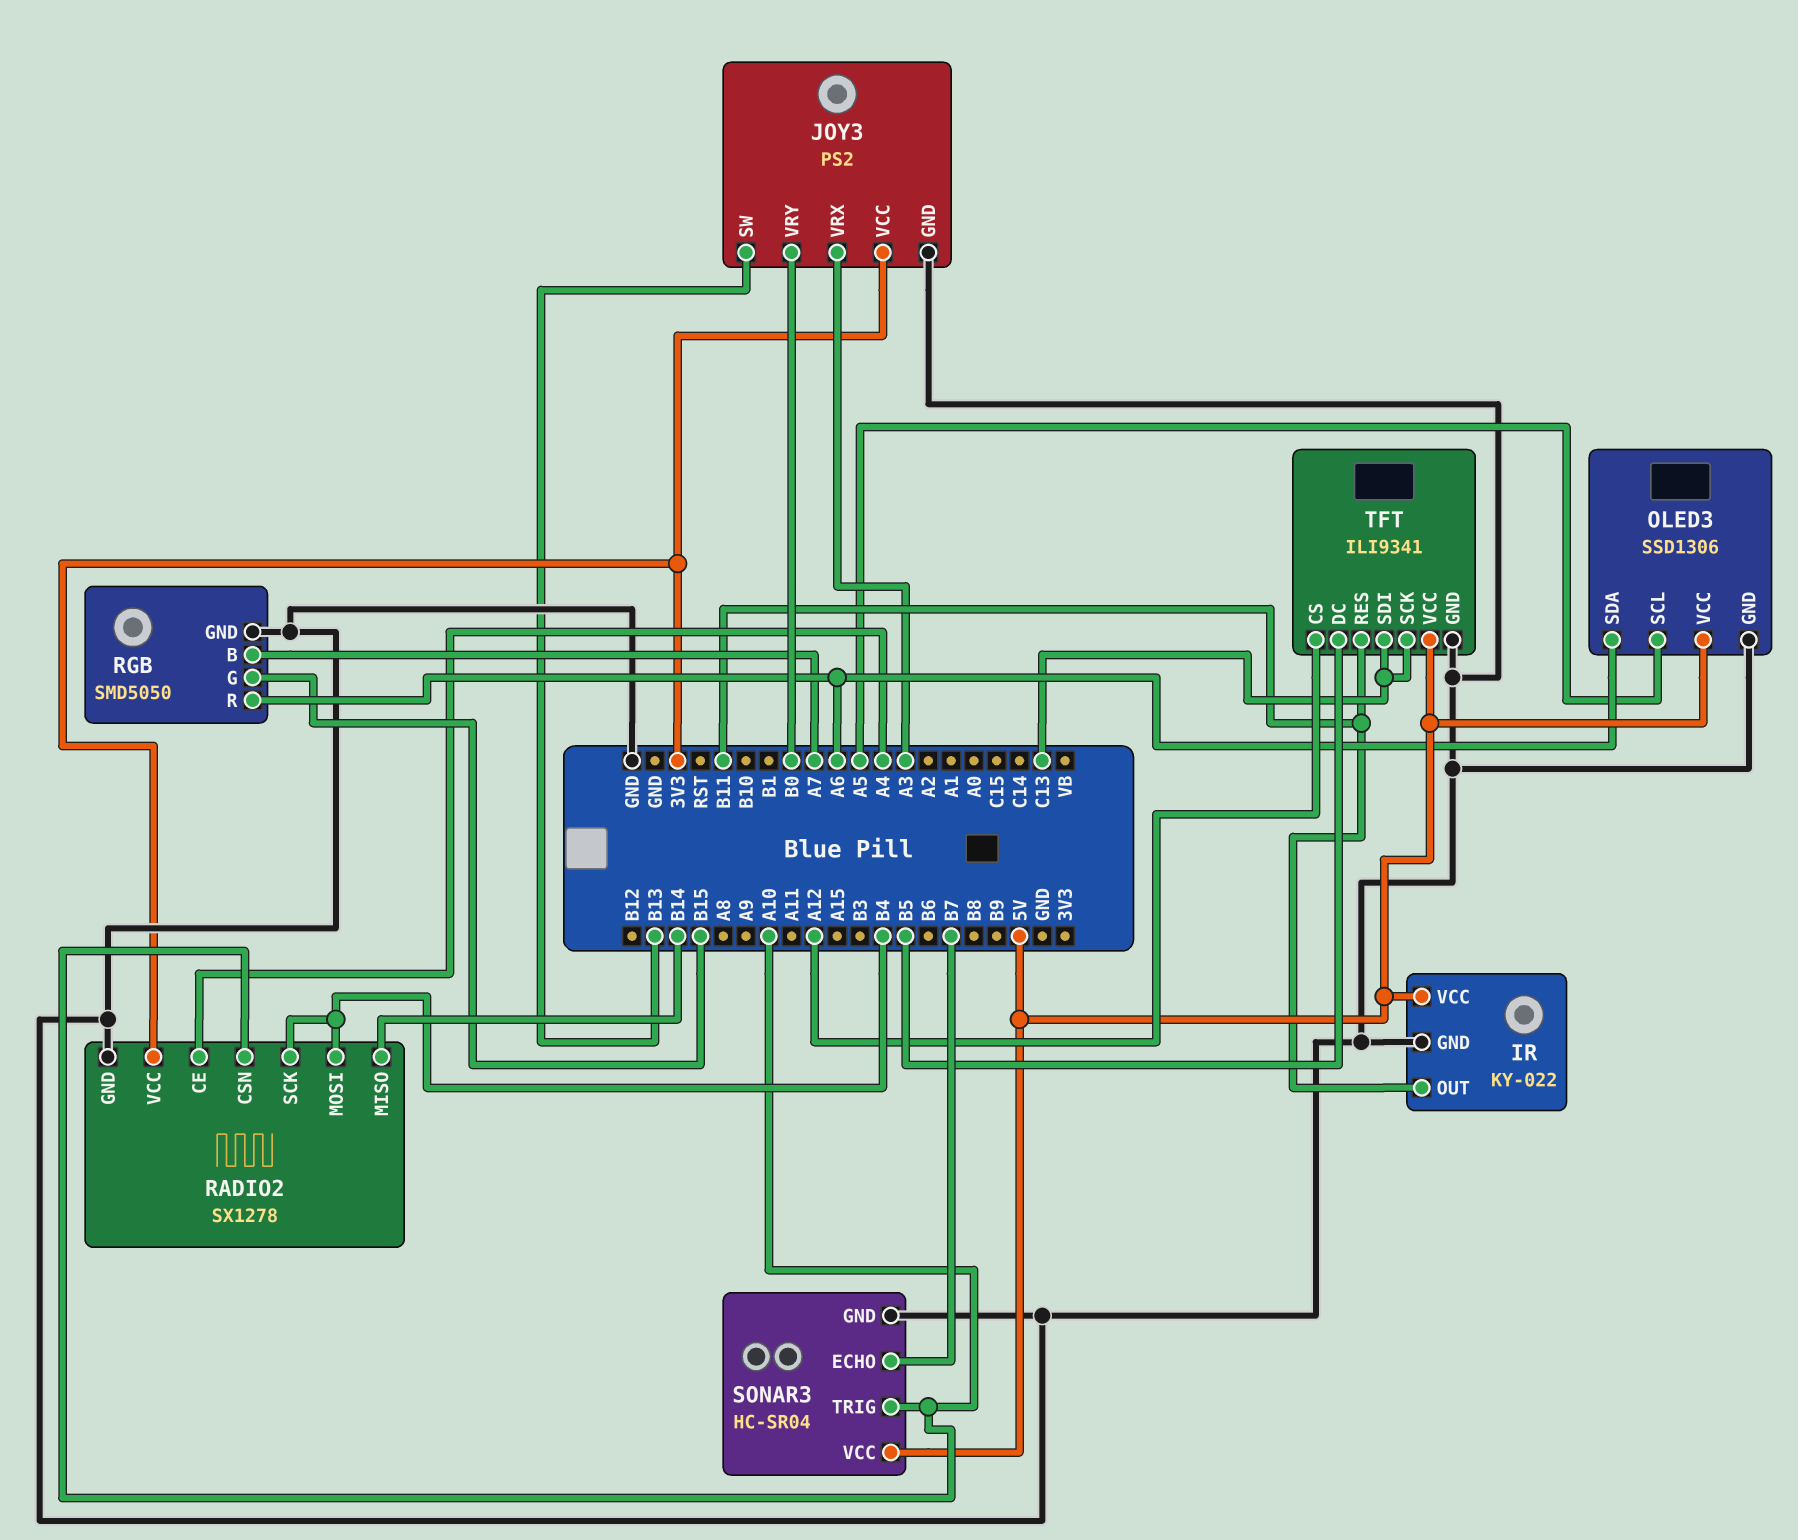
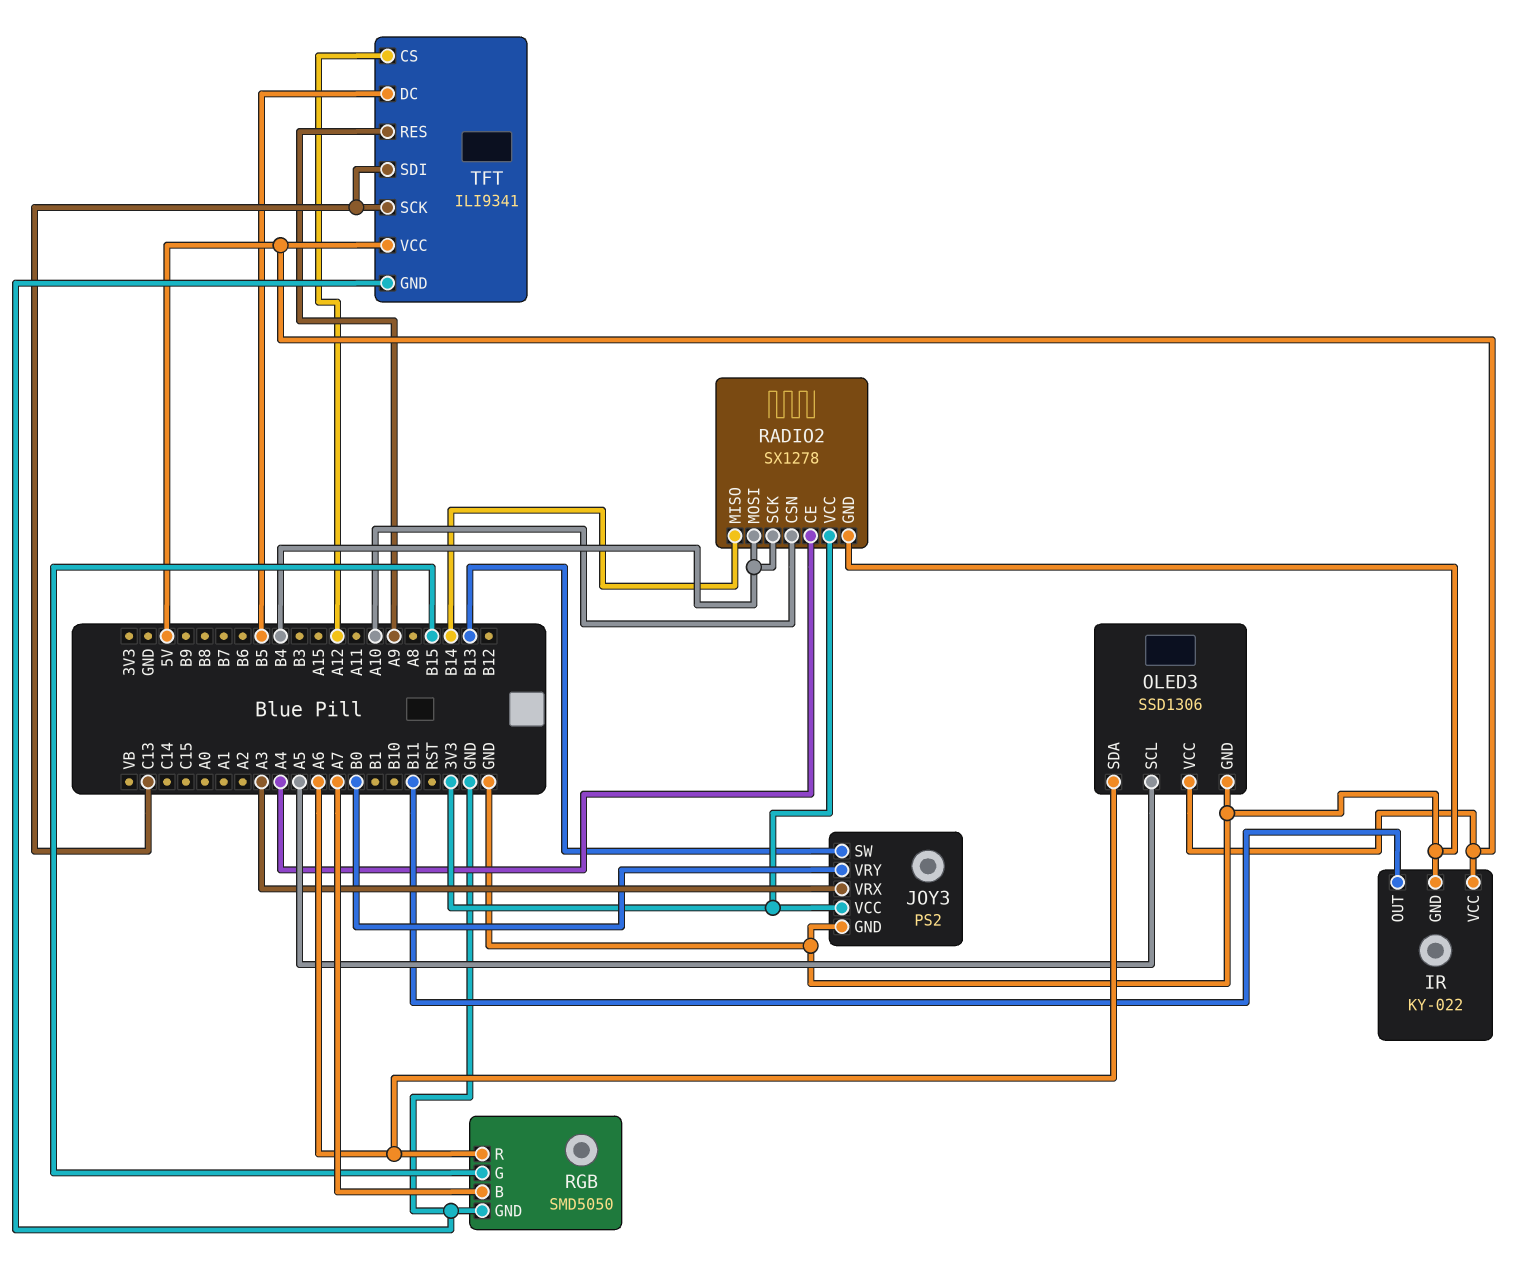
SONAR3: HC-SR04 -> none
SONAR3 pin ECHO: B7 -> none
SONAR3 pin GND: GND -> none
SONAR3 pin TRIG: A10 -> none
SONAR3 pin VCC: 5V -> none
TFT pin RES: B11 -> A9

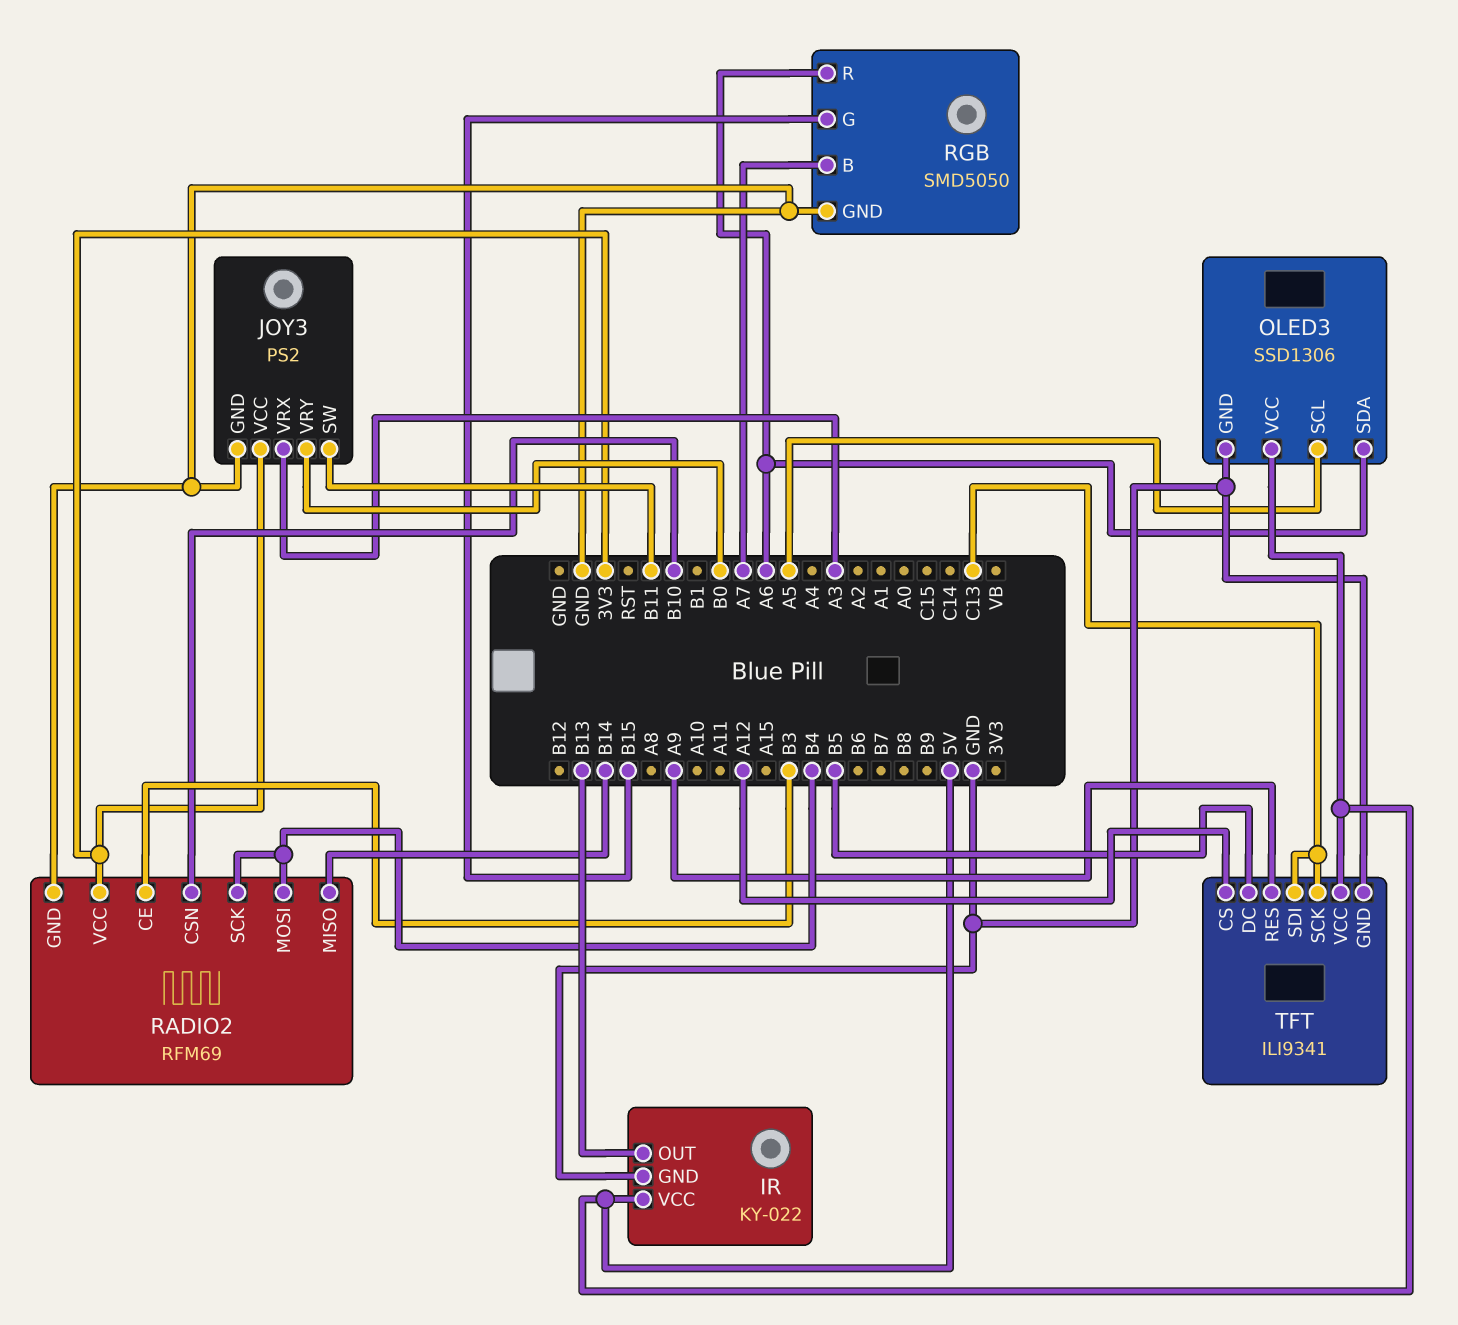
IR pin OUT: B11 -> B13
JOY3 pin SW: B13 -> B11
RADIO2: SX1278 -> RFM69
RADIO2 pin CE: A4 -> B3
RADIO2 pin CSN: A10 -> B10

